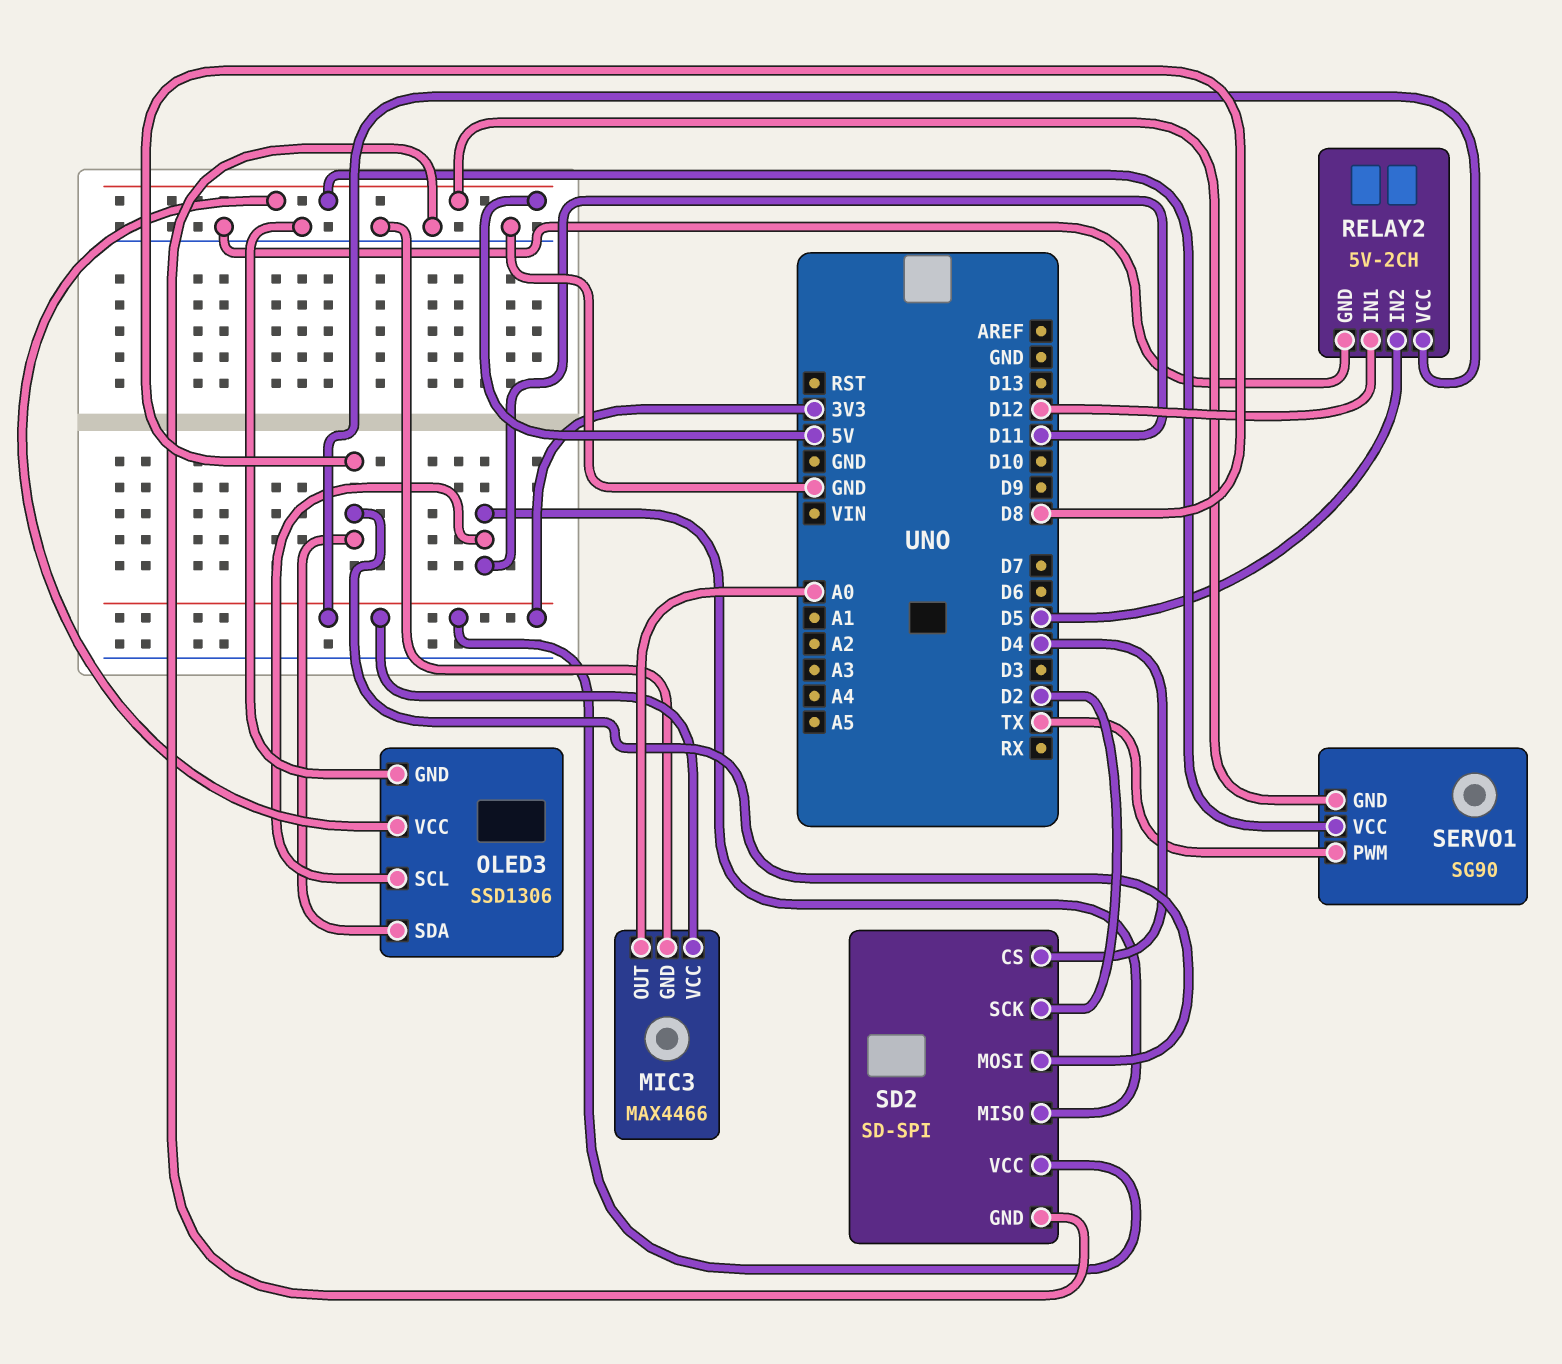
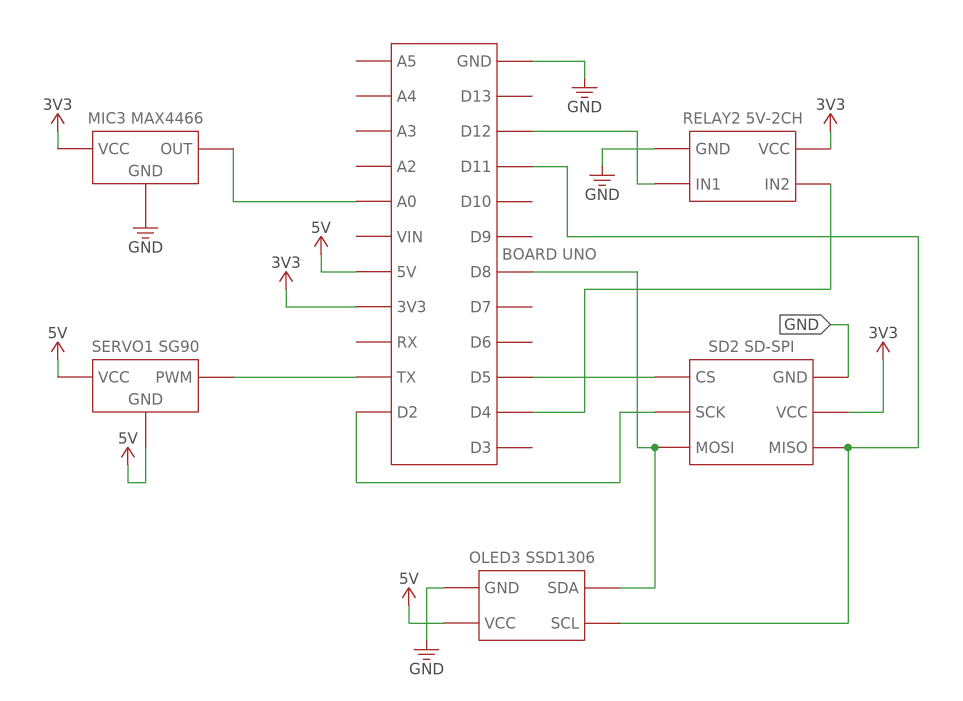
RELAY2 pin IN2: D5 -> D4
SD2 pin CS: D4 -> D5

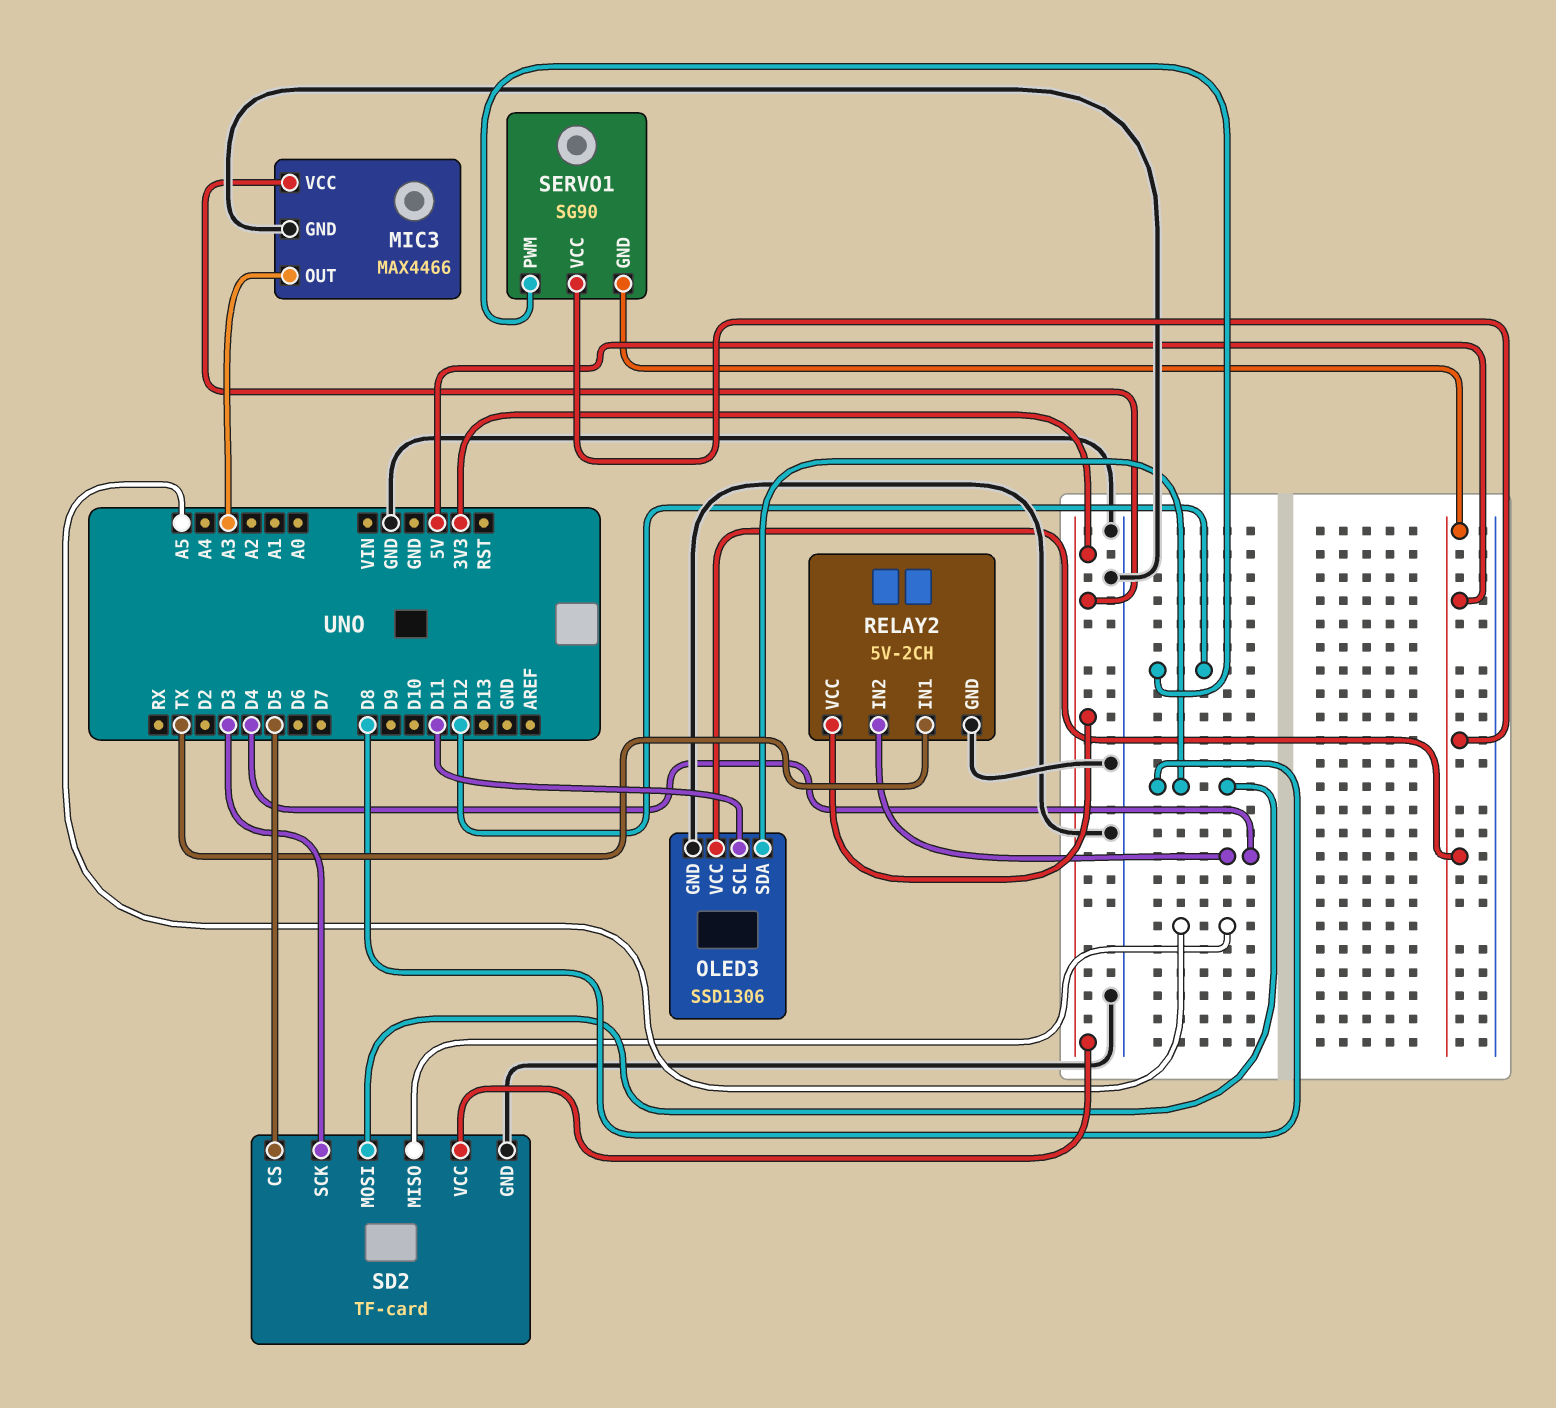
MIC3 pin OUT: A0 -> A3
RELAY2 pin IN1: D12 -> TX
SD2: SD-SPI -> TF-card
SD2 pin MISO: D11 -> A5
SD2 pin SCK: D2 -> D3
SERVO1 pin PWM: TX -> D12

